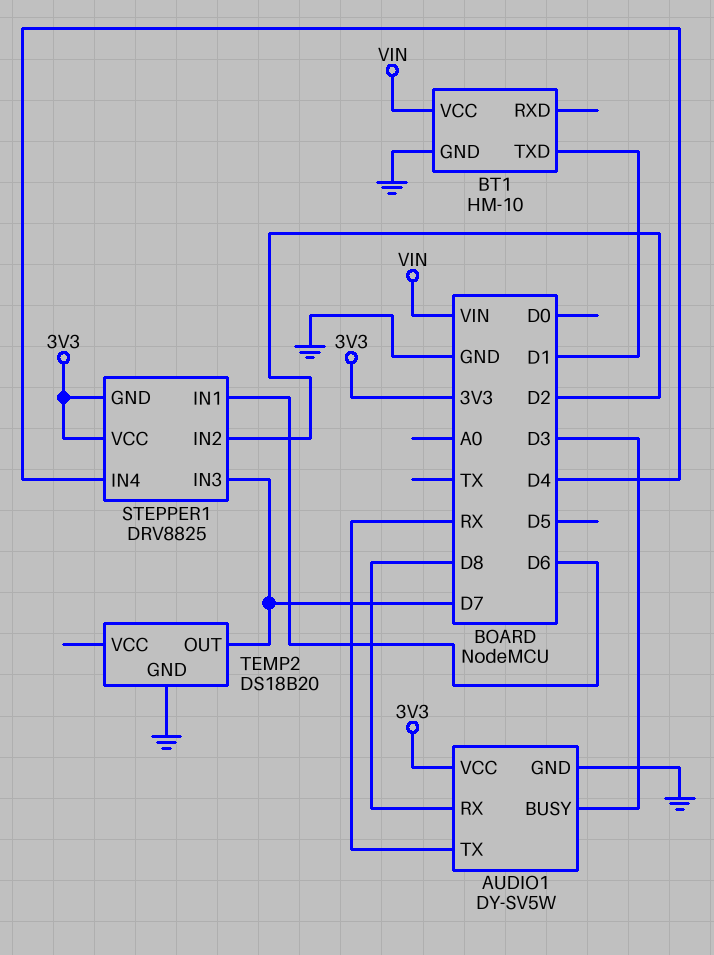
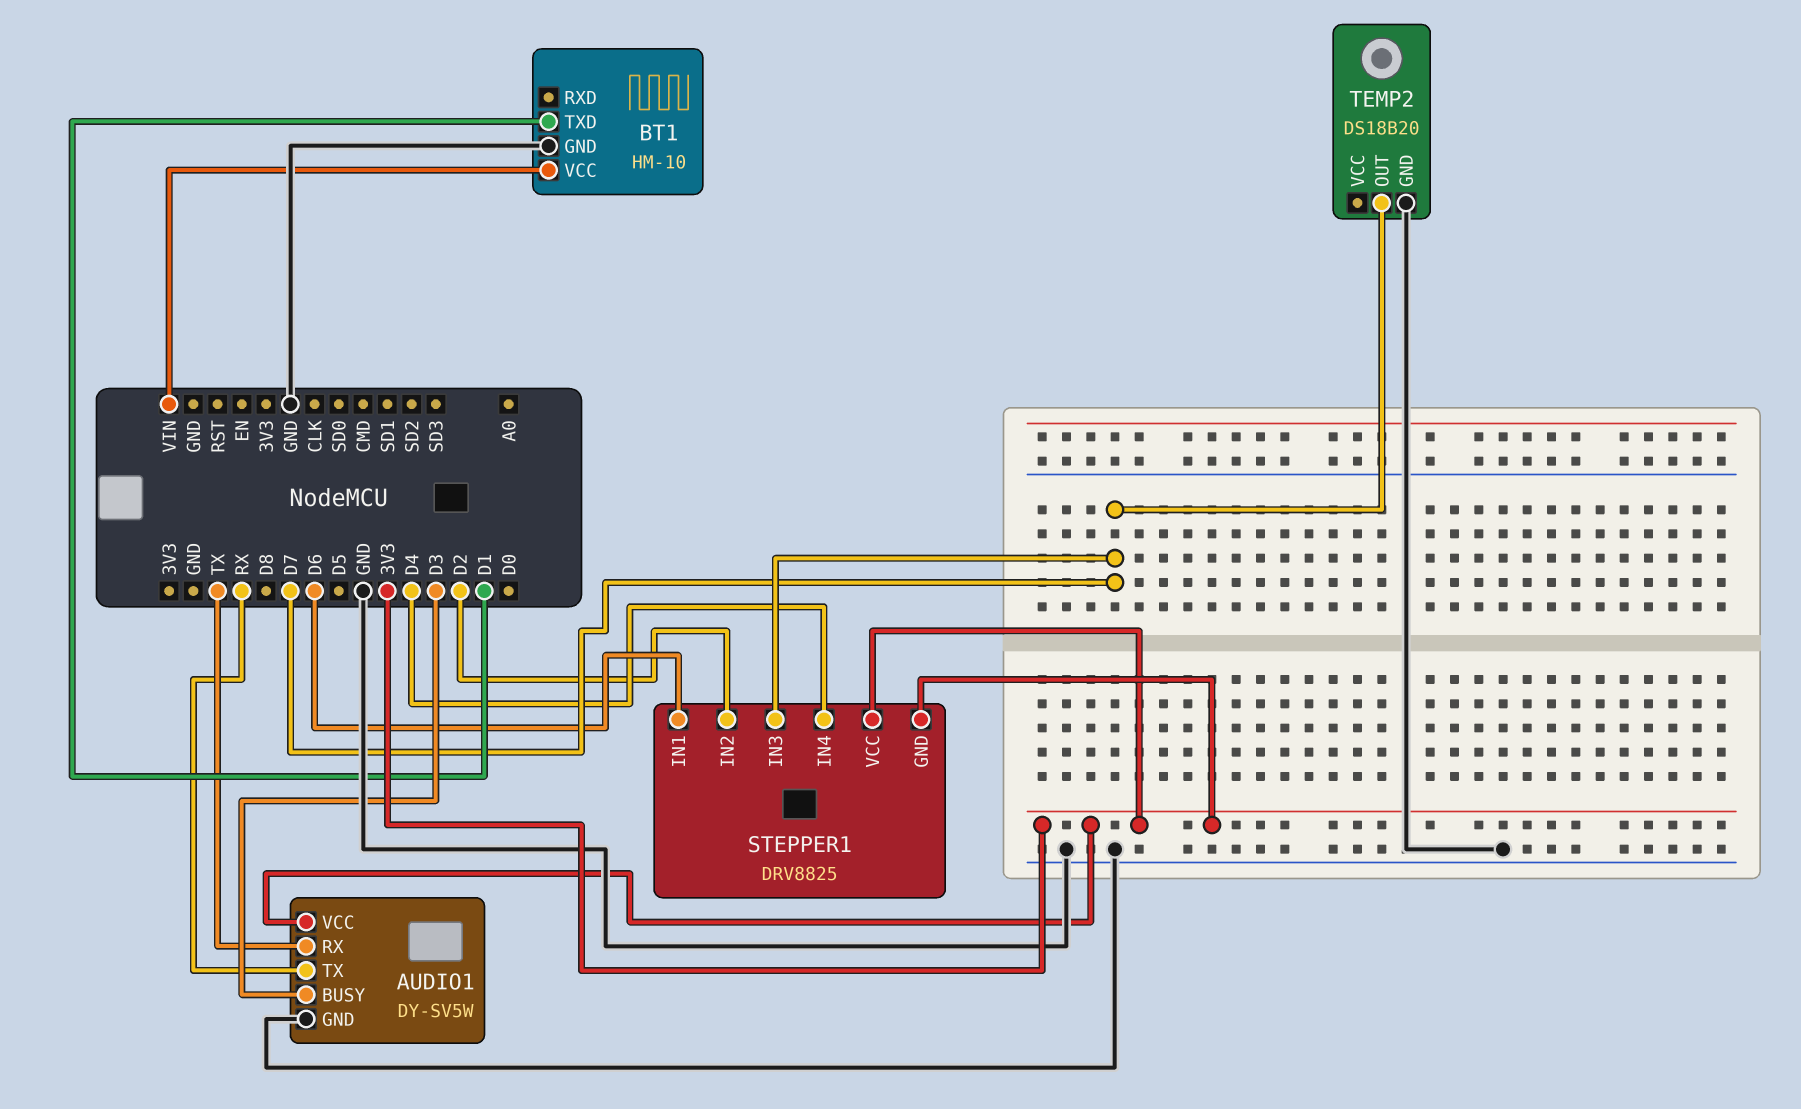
AUDIO1 pin RX: D8 -> TX

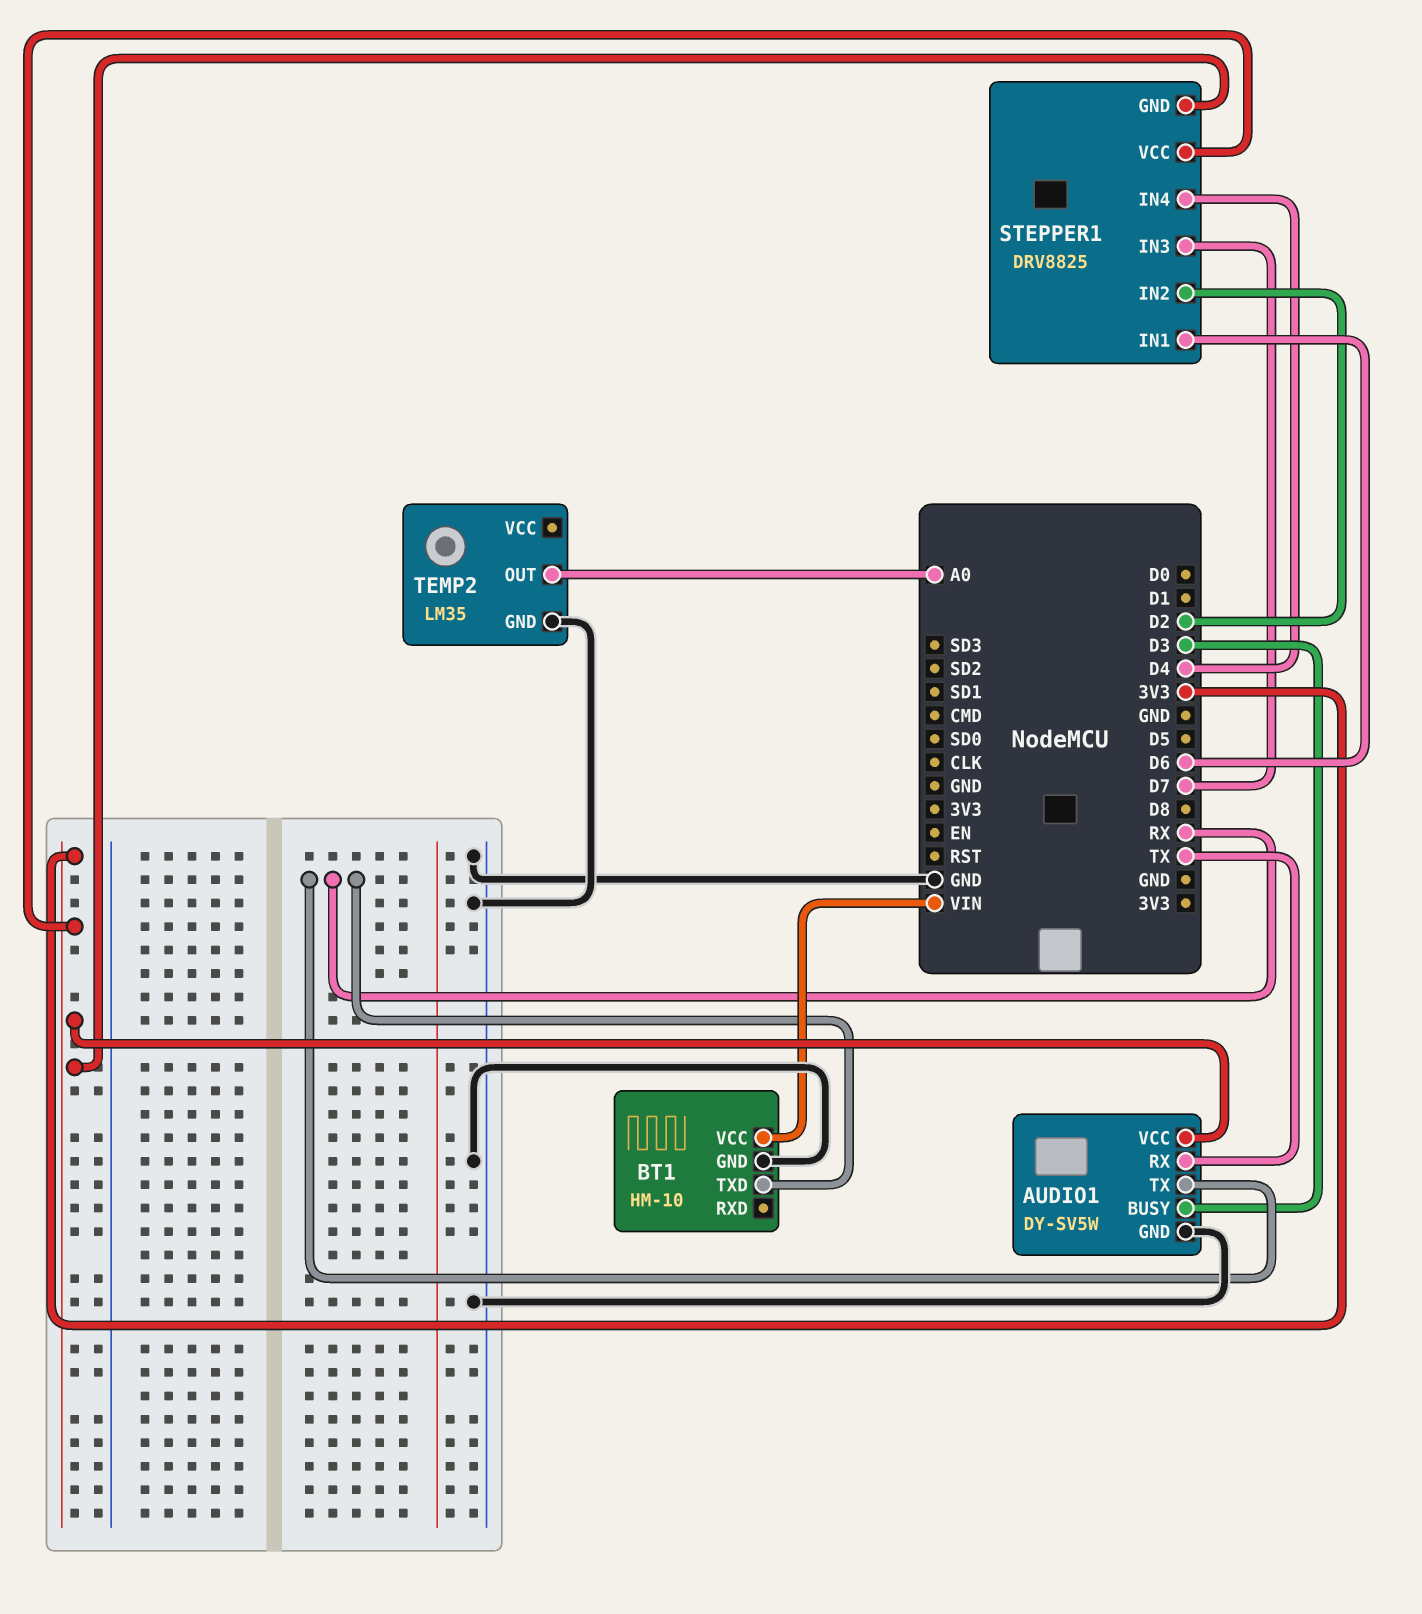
BT1 pin TXD: D1 -> RX
TEMP2: DS18B20 -> LM35
TEMP2 pin OUT: D7 -> A0

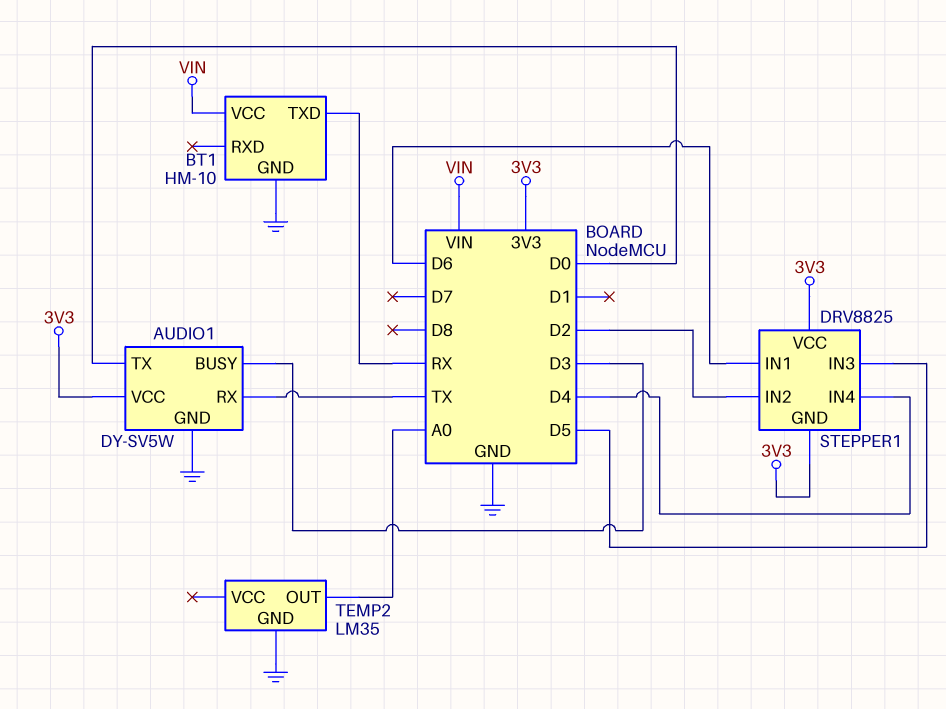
AUDIO1 pin TX: RX -> D0
STEPPER1 pin IN3: D7 -> D5

